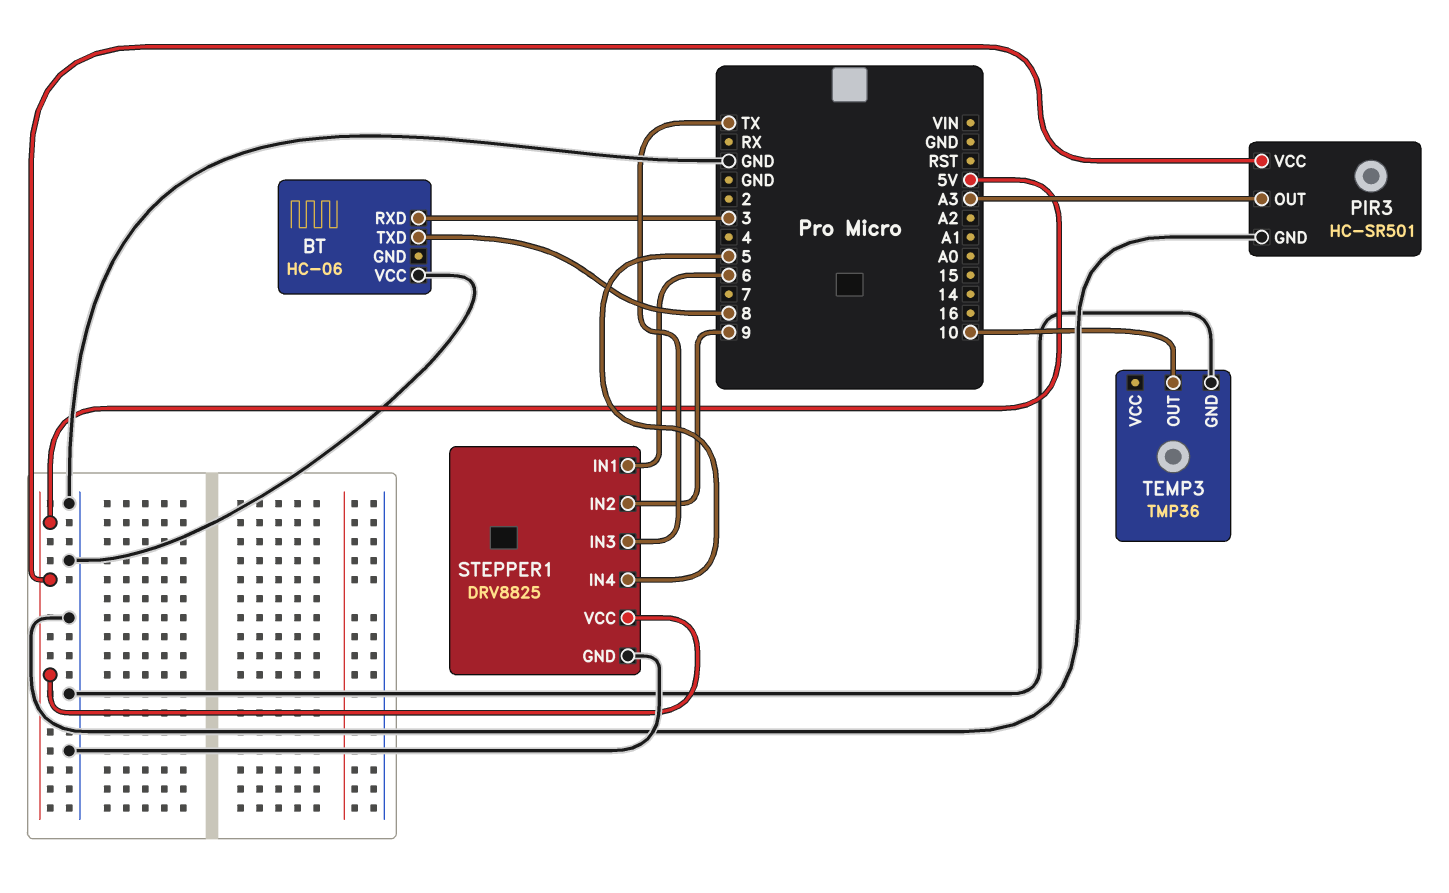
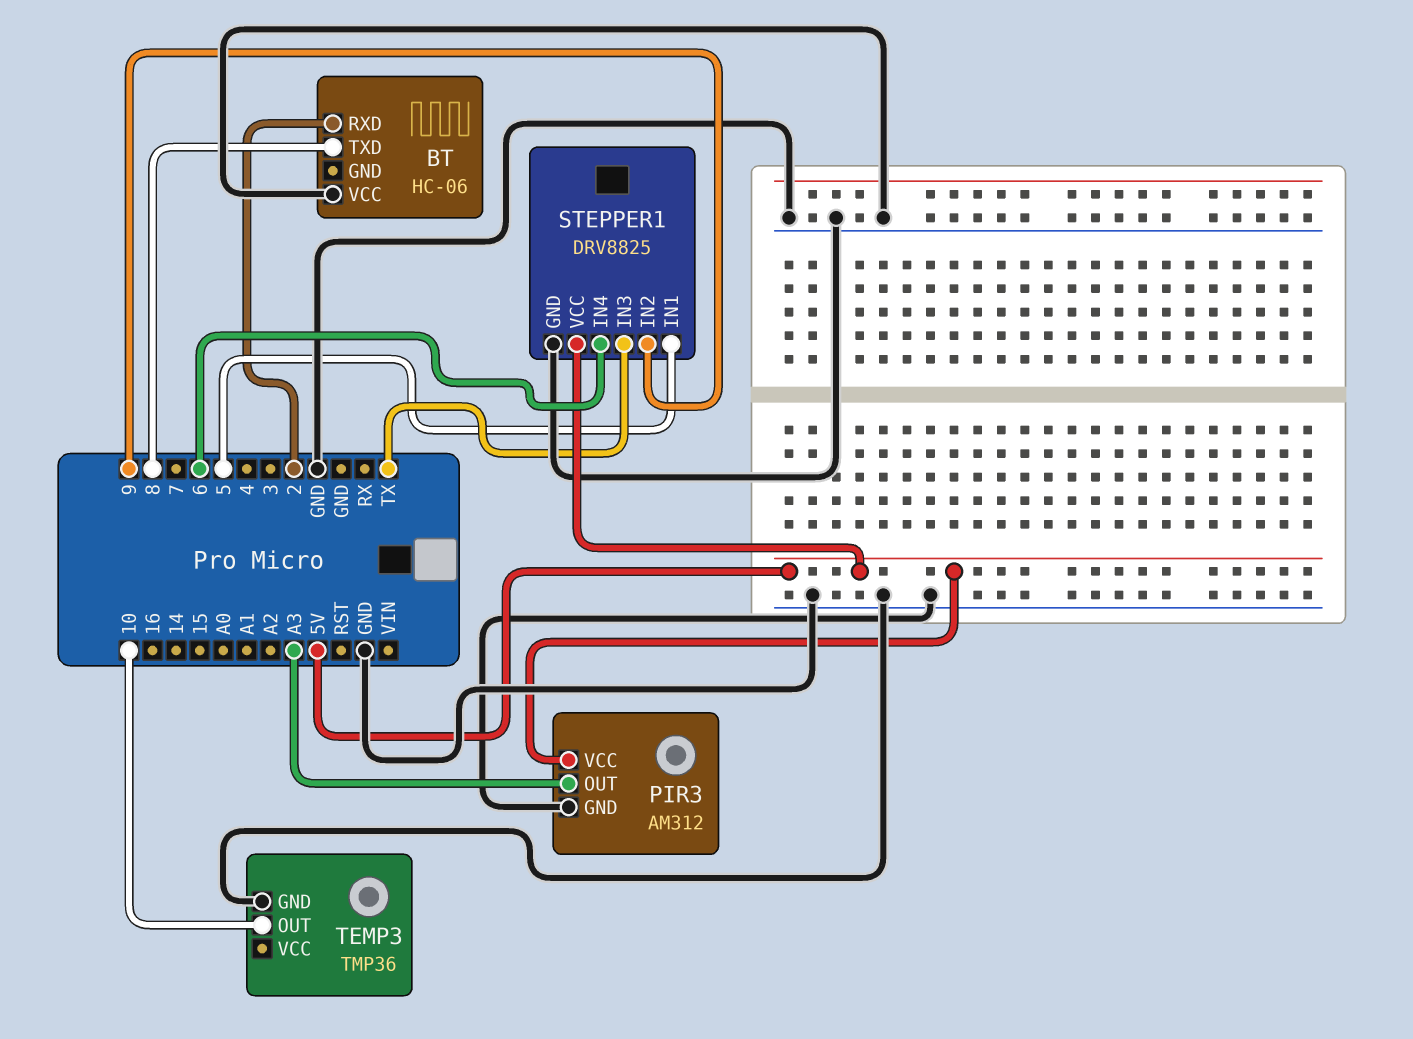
BT pin RXD: 3 -> 2
PIR3: HC-SR501 -> AM312
STEPPER1 pin IN1: 6 -> 5
STEPPER1 pin IN4: 5 -> 6

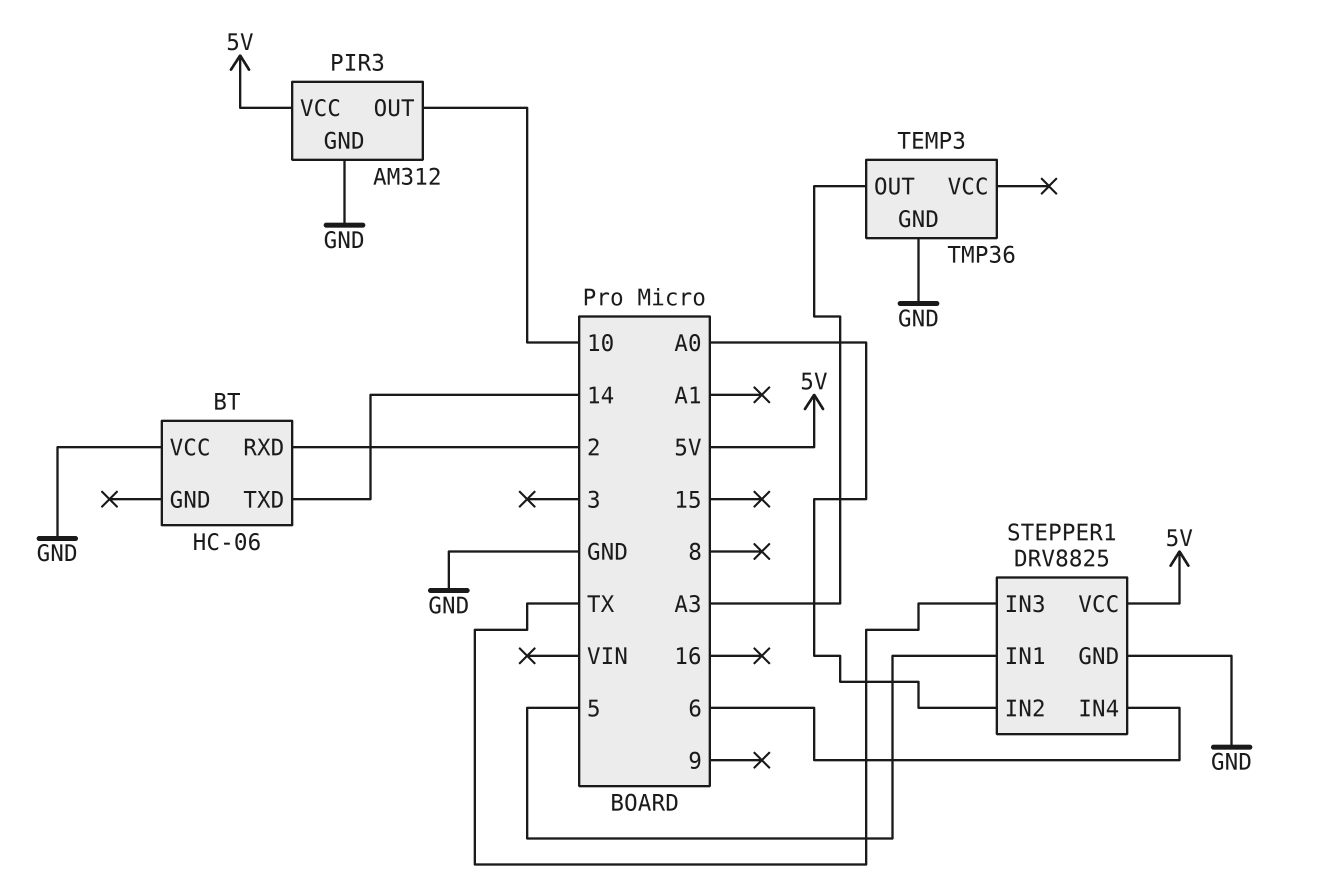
BT pin TXD: 8 -> 14
PIR3 pin OUT: A3 -> 10
STEPPER1 pin IN2: 9 -> A0
TEMP3 pin OUT: 10 -> A3

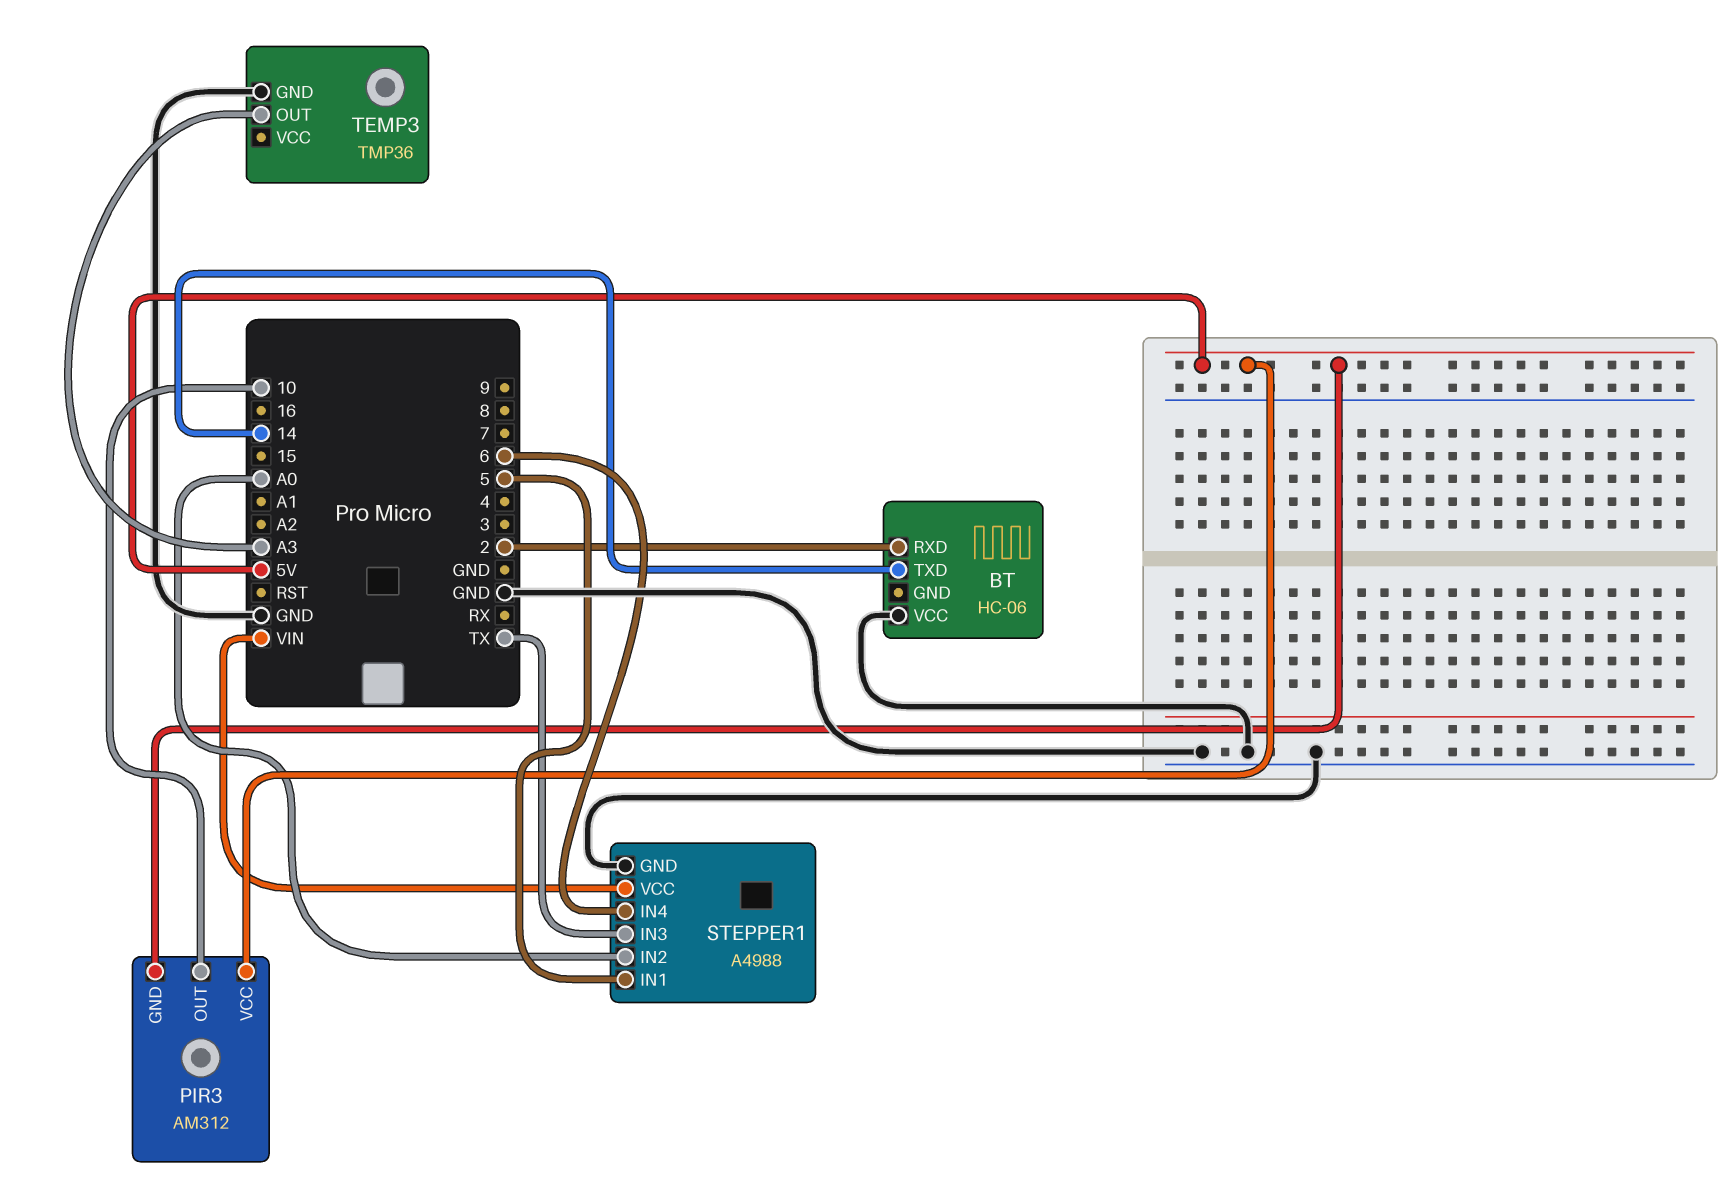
PIR3 pin GND: GND -> 5V
STEPPER1: DRV8825 -> A4988
STEPPER1 pin VCC: 5V -> VIN

